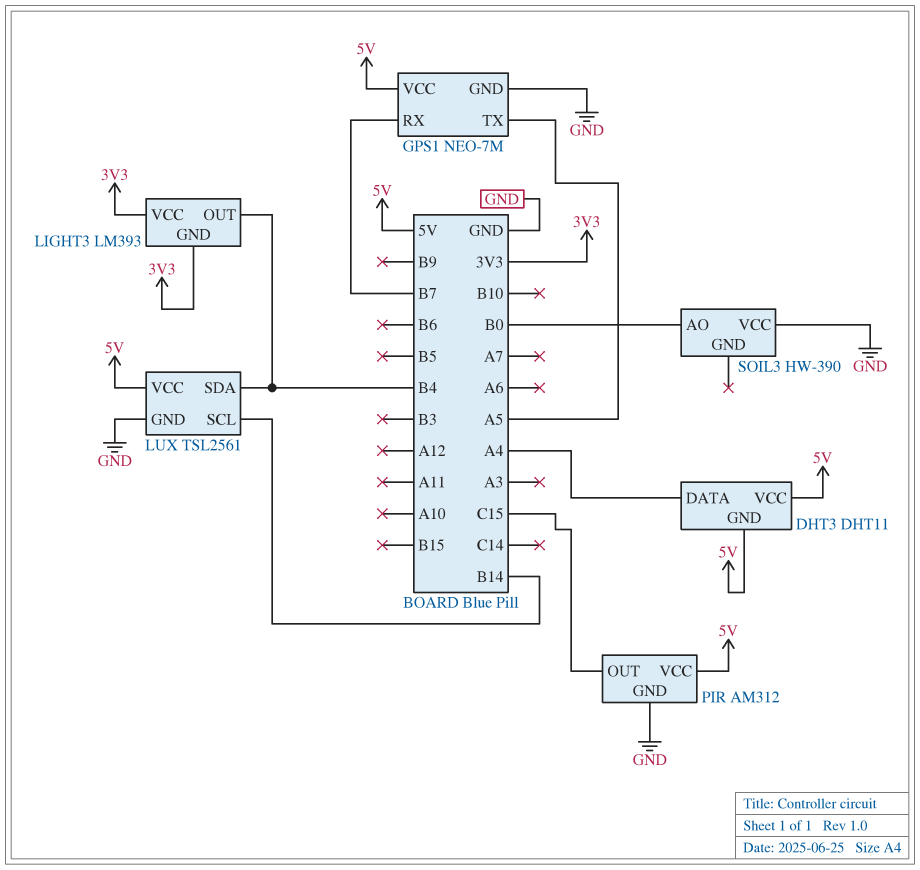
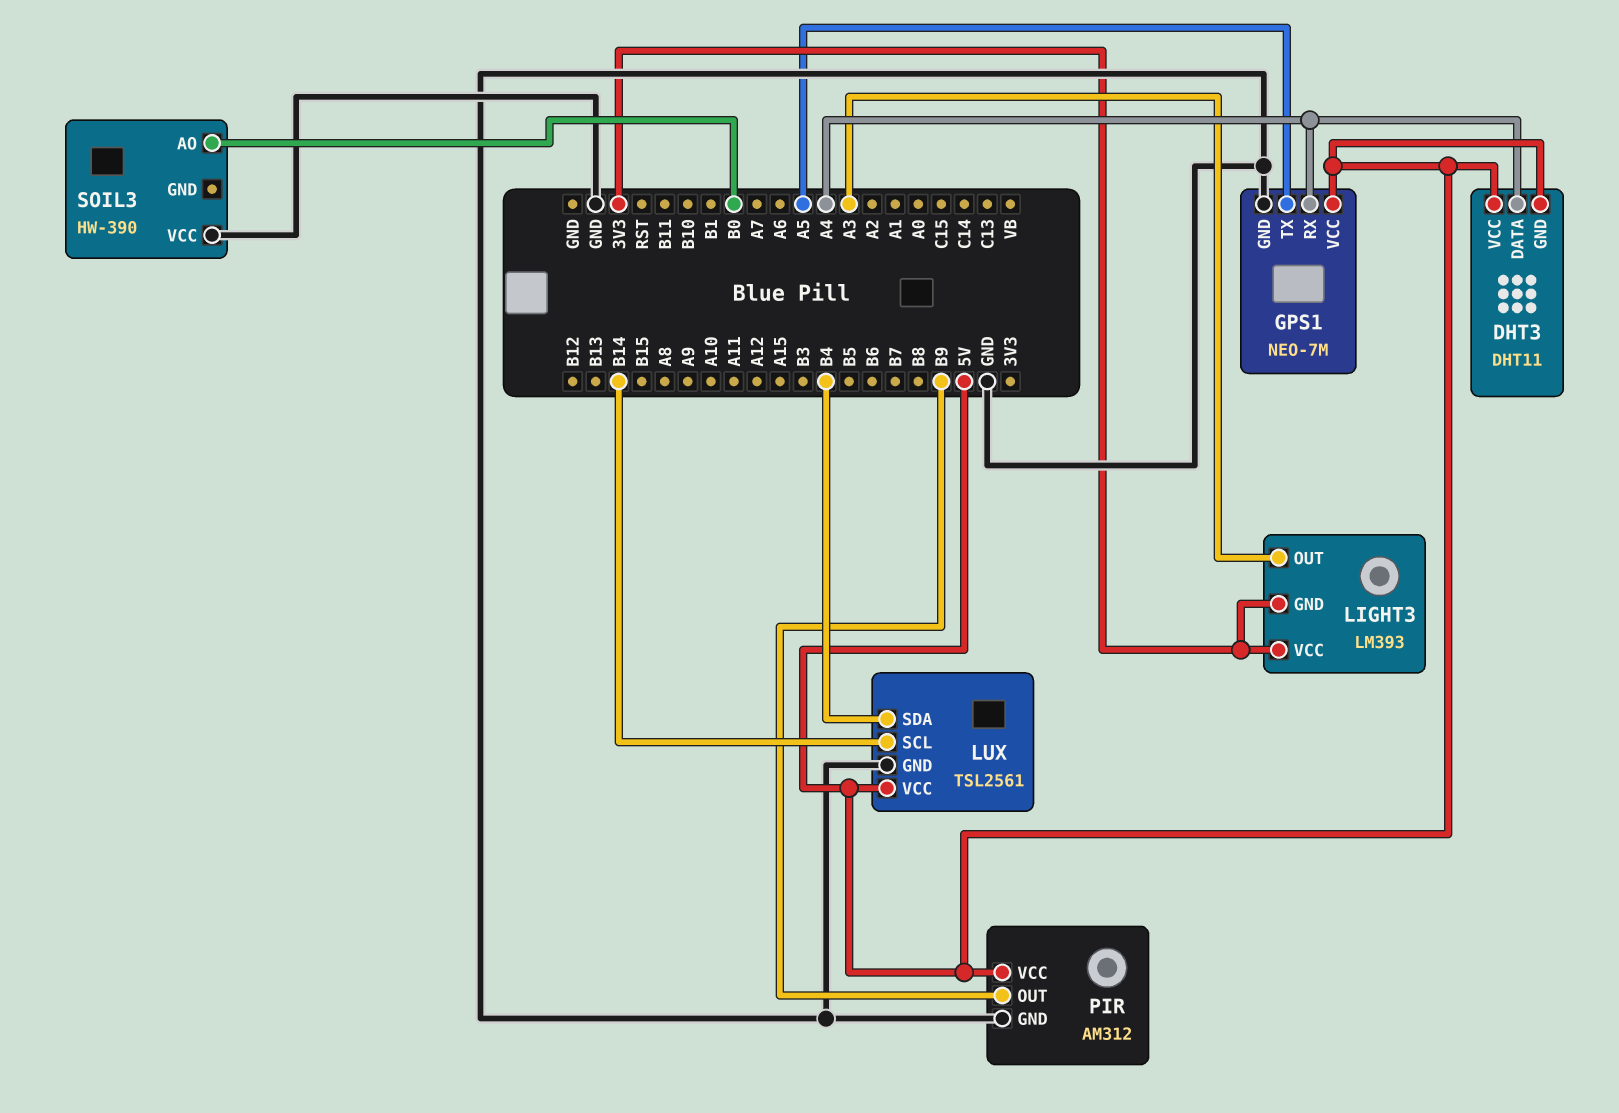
GPS1 pin RX: B7 -> A4
LIGHT3 pin OUT: B4 -> A3
PIR pin OUT: C15 -> B9

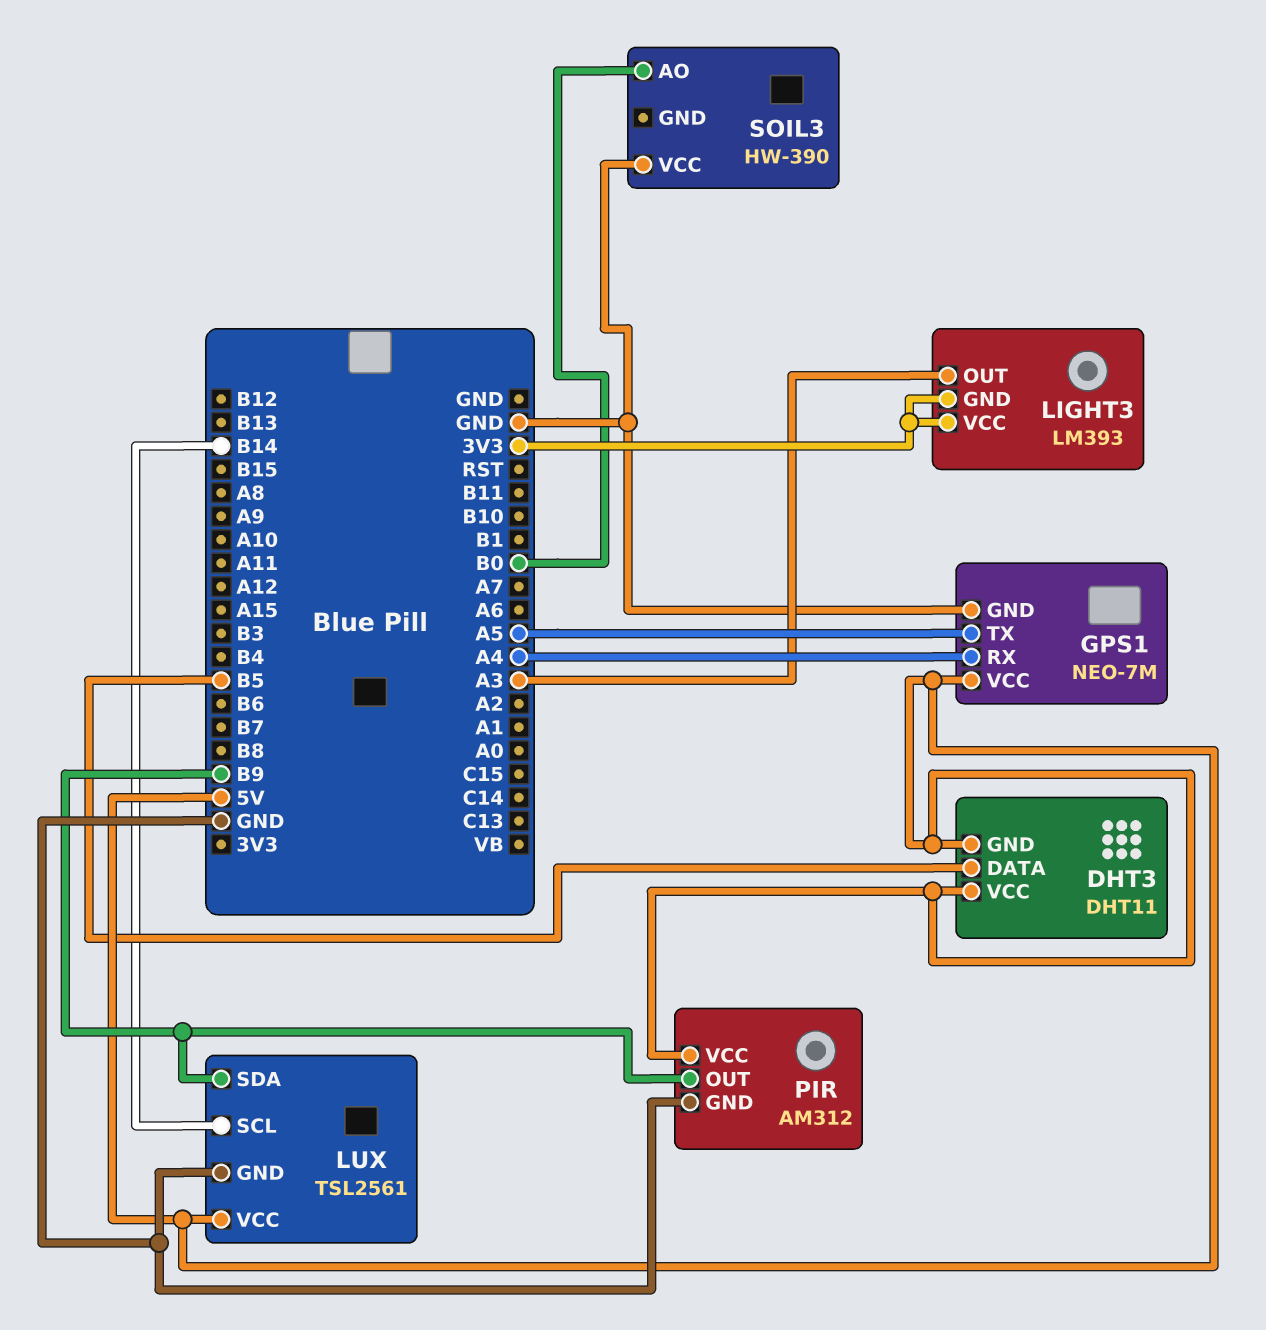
DHT3 pin DATA: A4 -> B5
LUX pin SDA: B4 -> B9

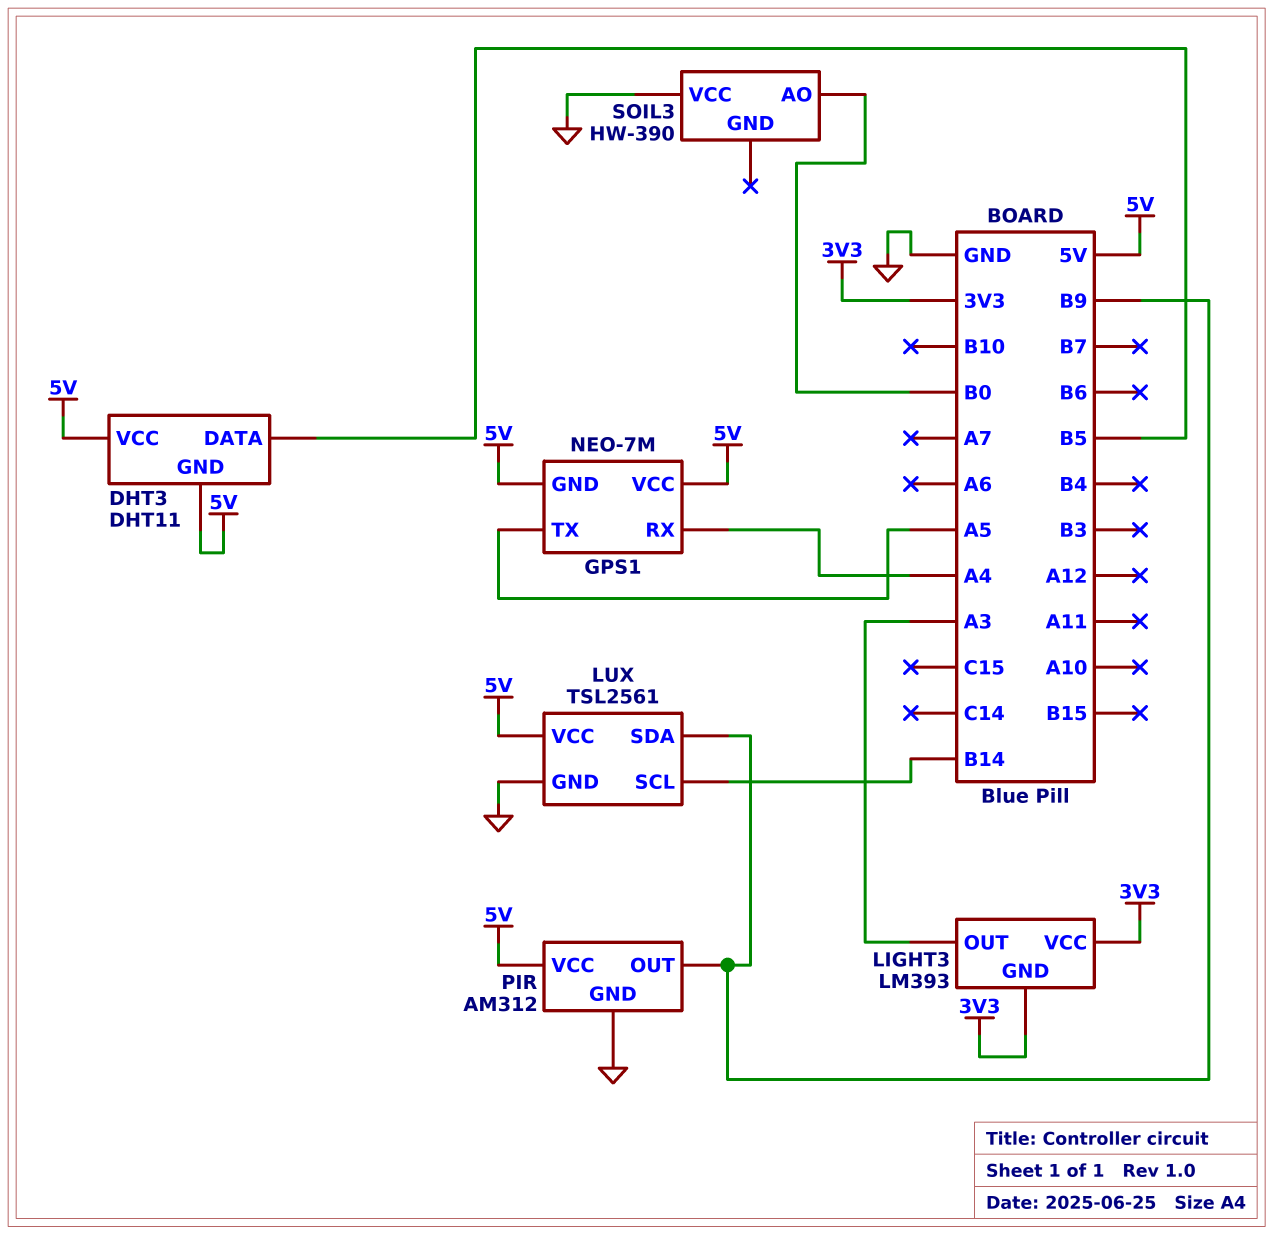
GPS1 pin GND: GND -> 5V

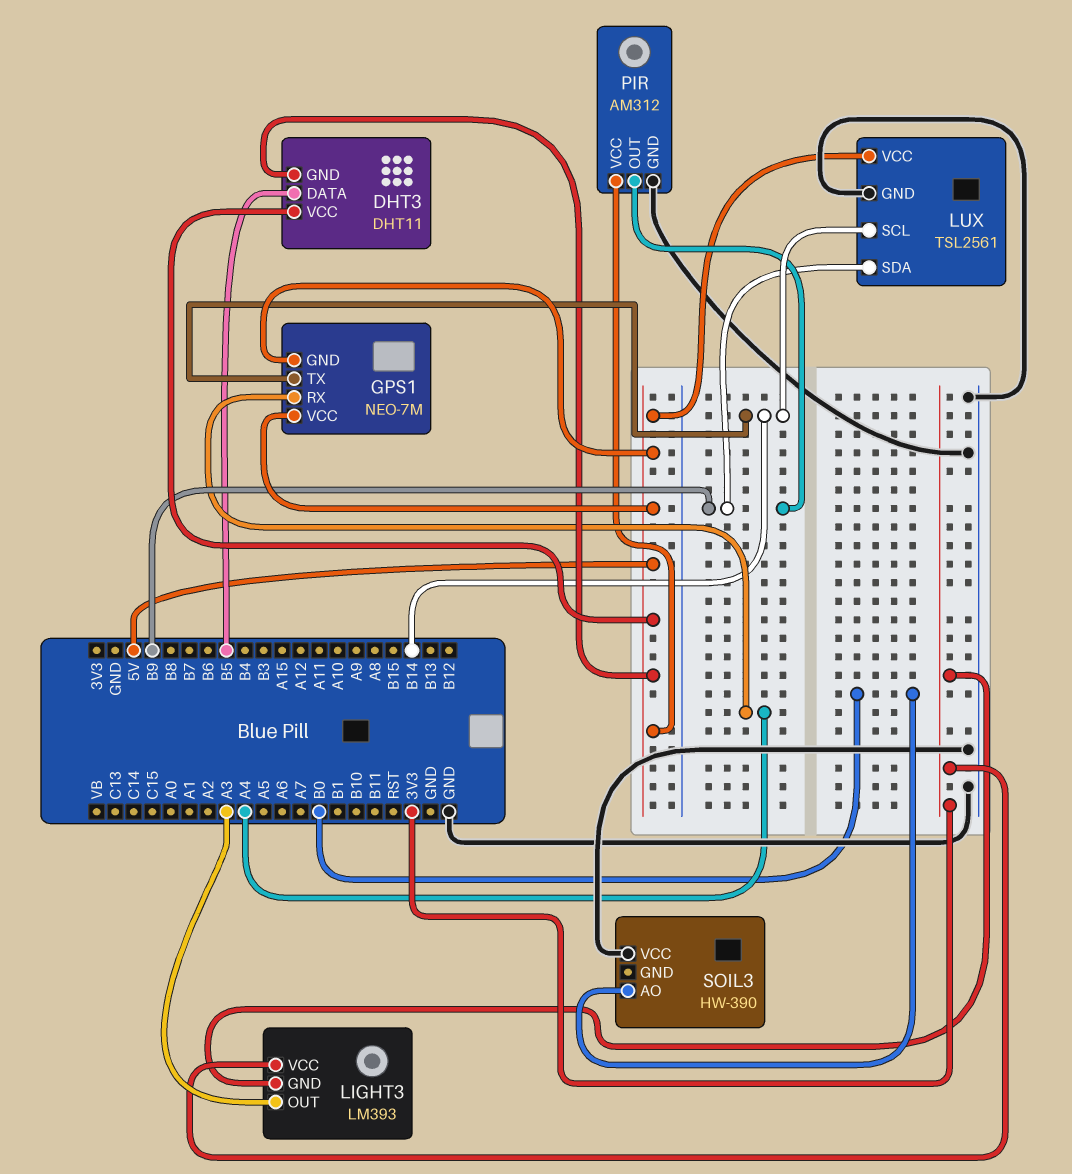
GPS1 pin TX: A5 -> B14

